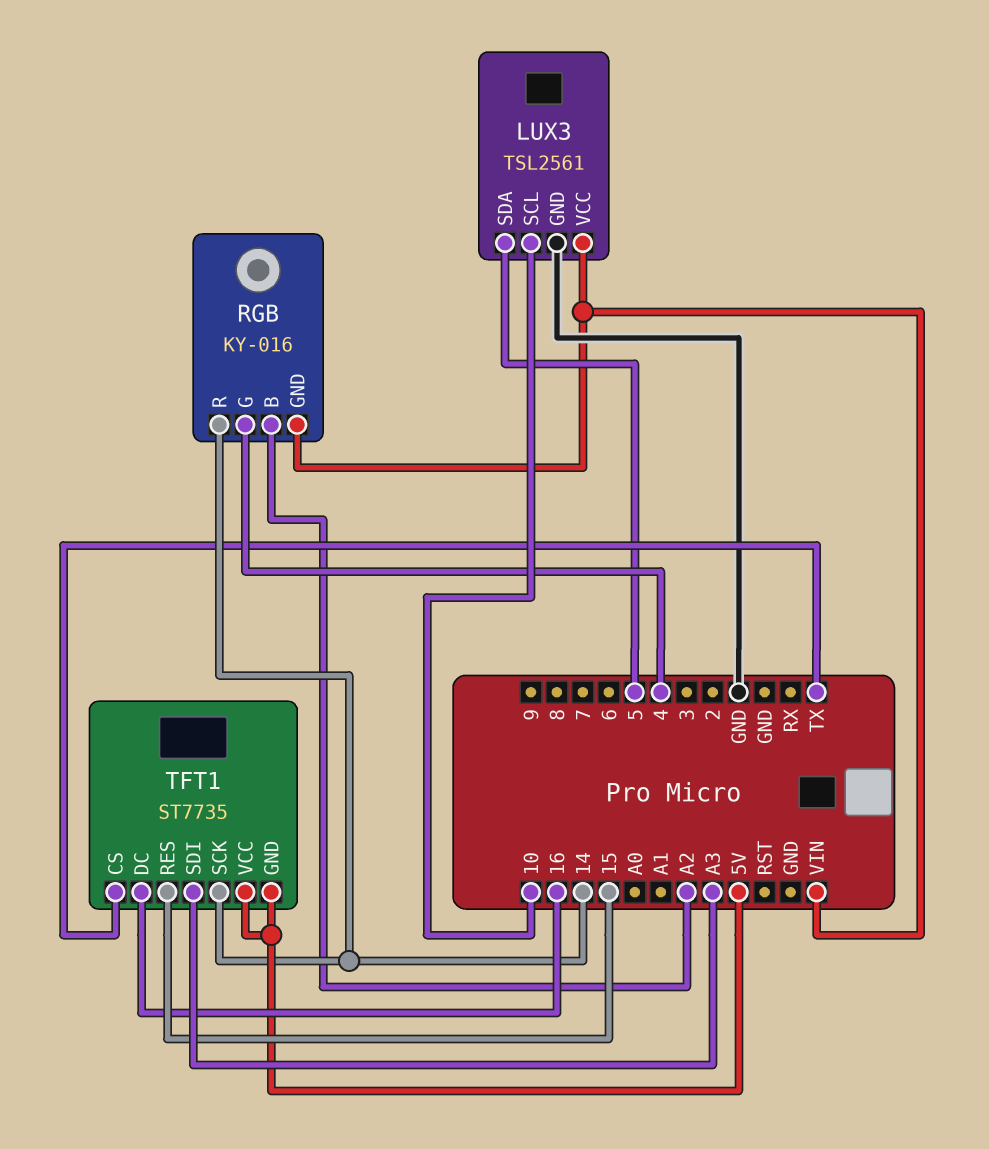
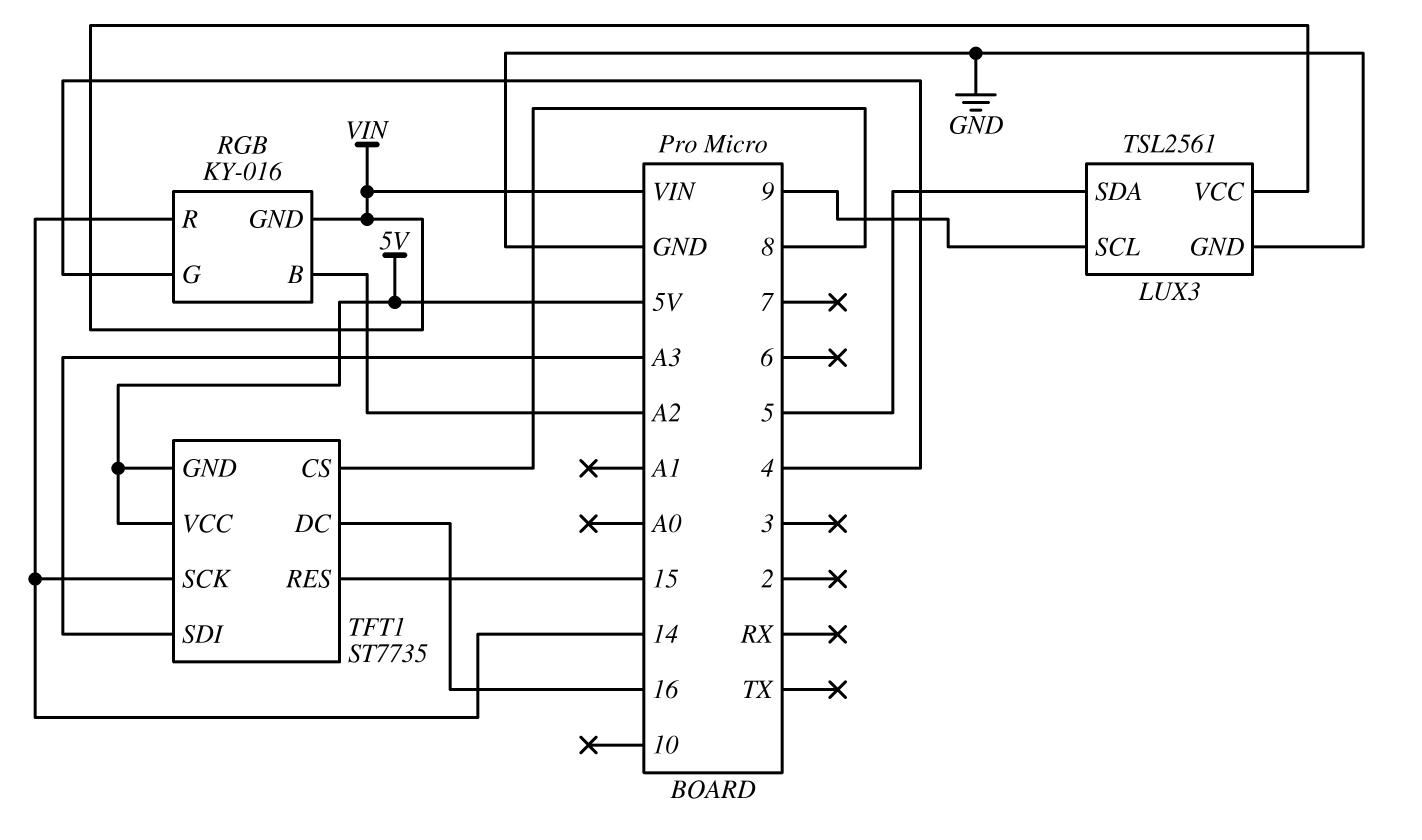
LUX3 pin SCL: 10 -> 9
TFT1 pin CS: TX -> 8

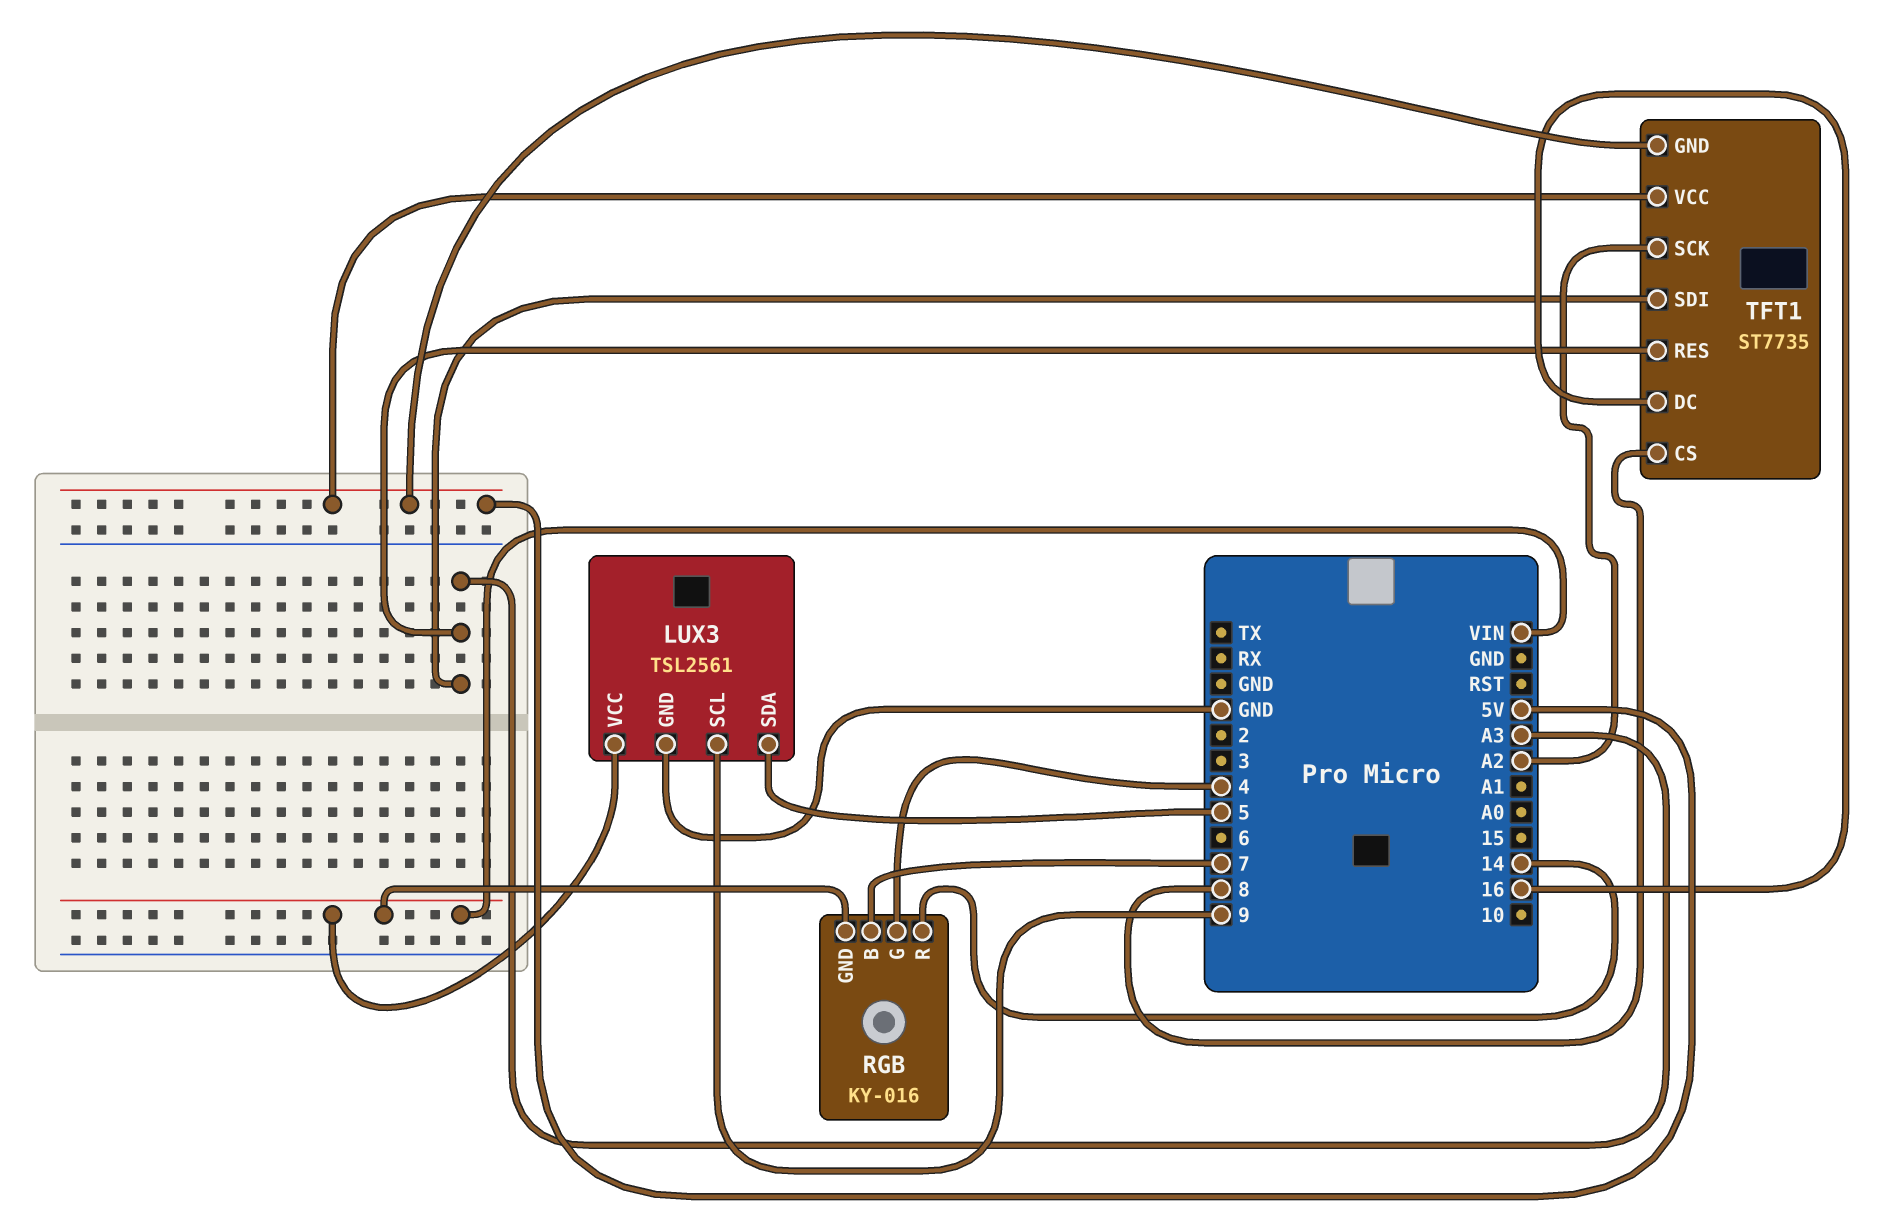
RGB pin B: A2 -> 7
TFT1 pin RES: 15 -> A3
TFT1 pin SCK: 14 -> A2

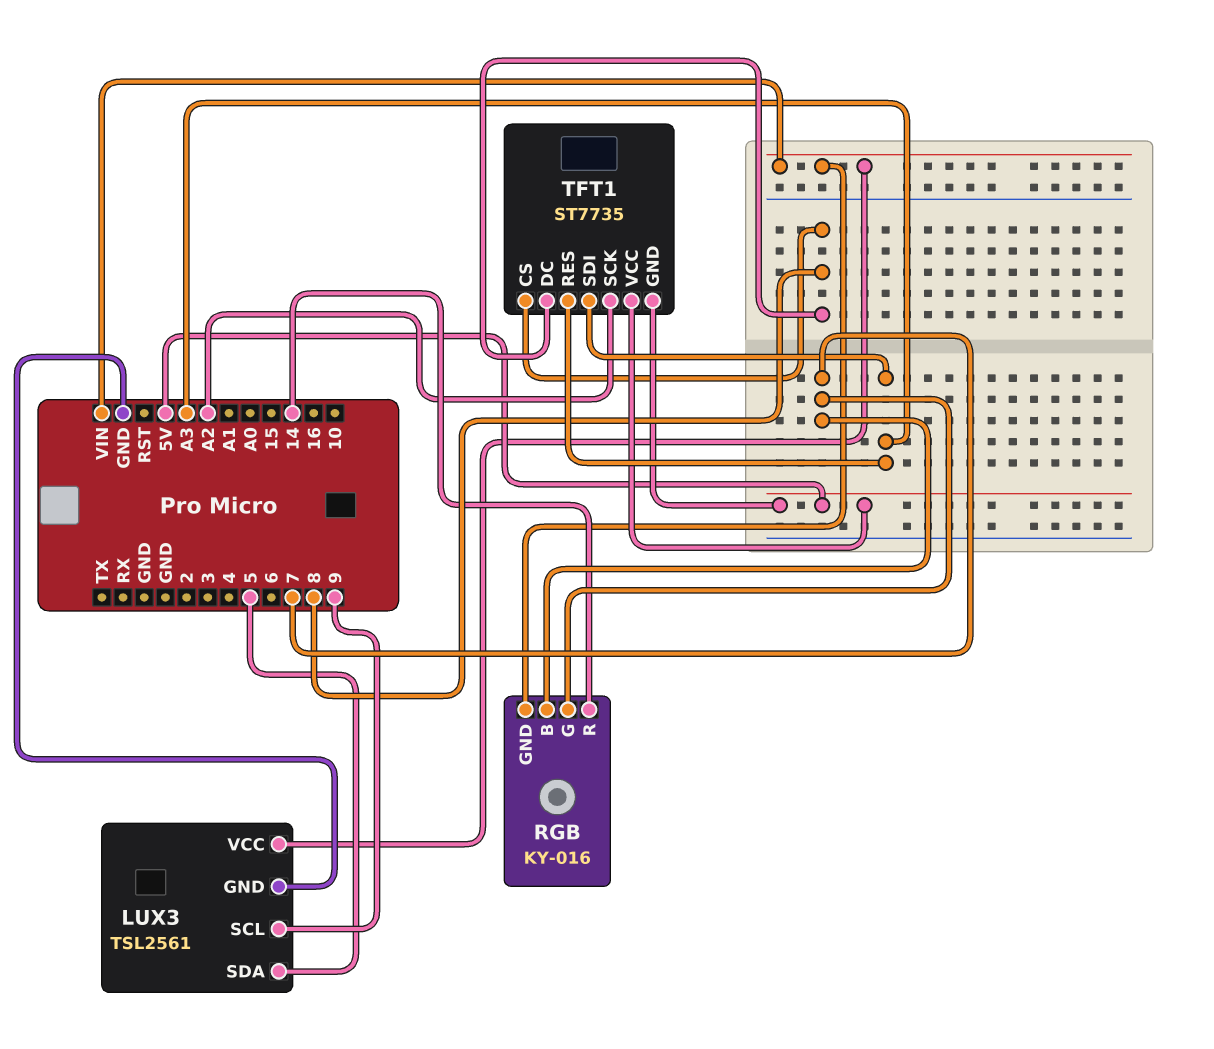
RGB pin G: 4 -> 7
TFT1 pin DC: 16 -> 8

